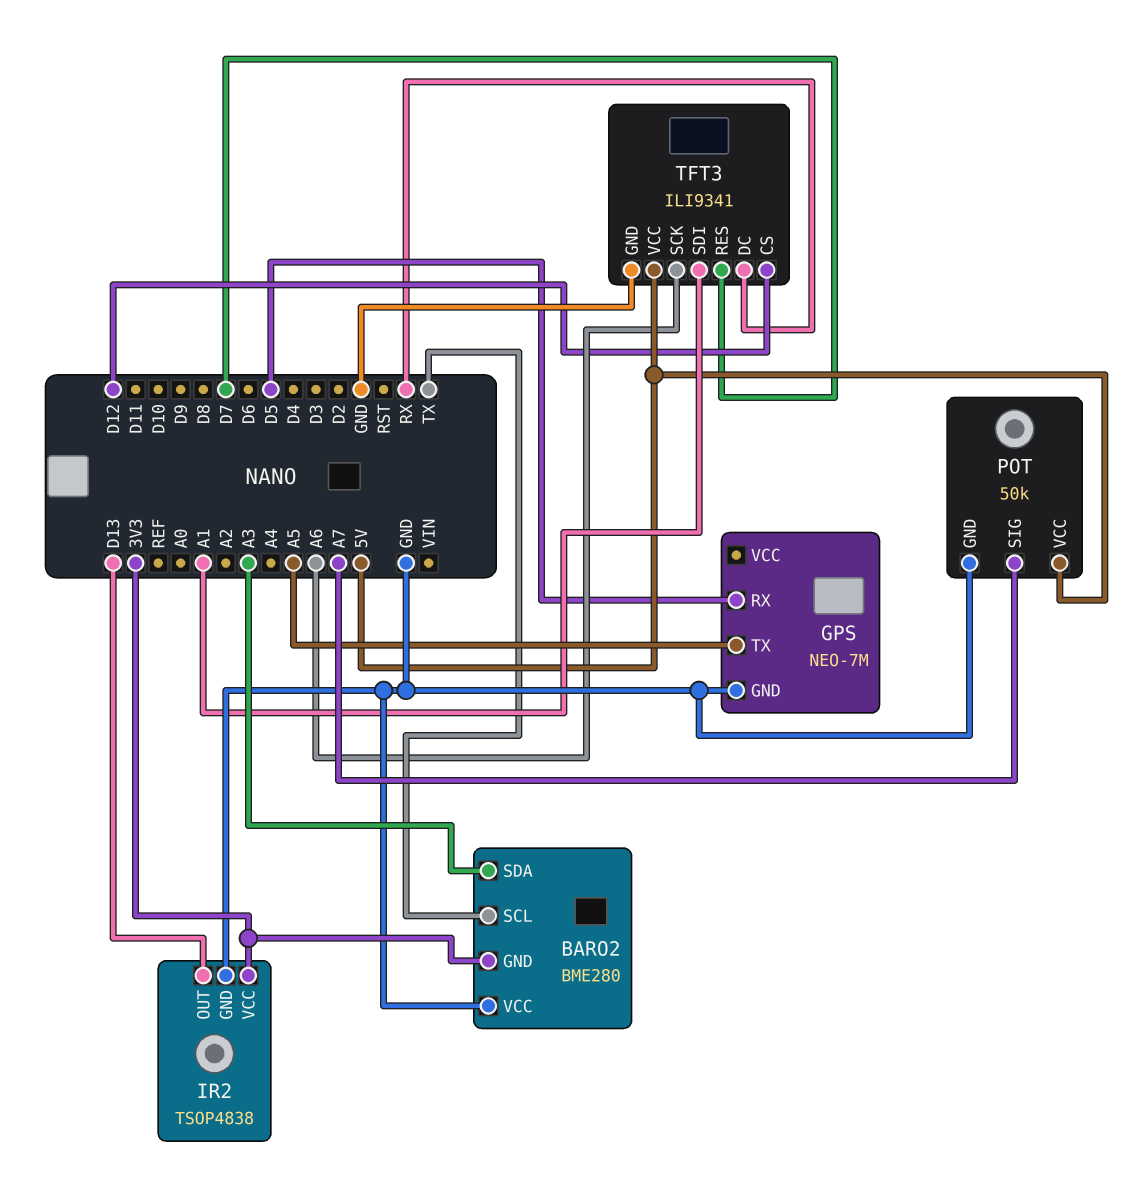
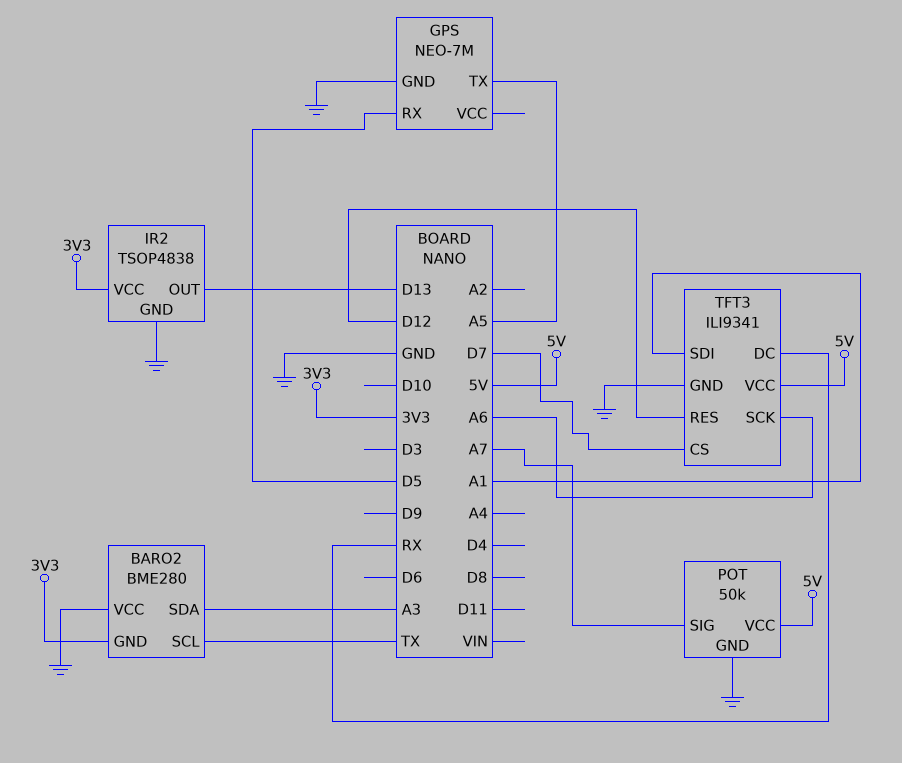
TFT3 pin CS: D12 -> D7
TFT3 pin RES: D7 -> D12

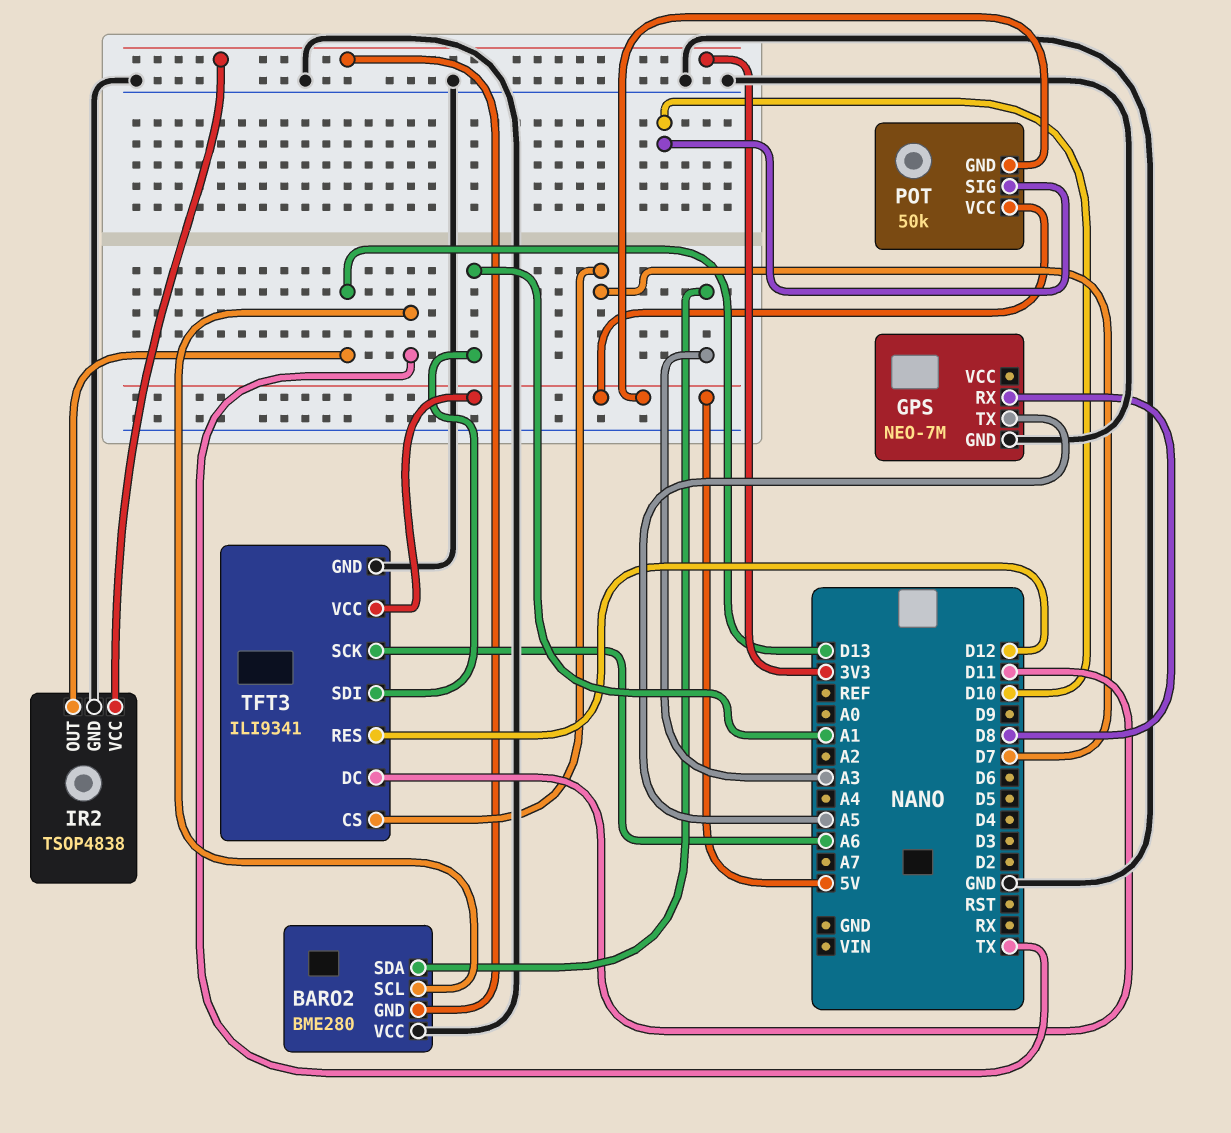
GPS pin RX: D5 -> D8
POT pin GND: GND -> 5V
POT pin SIG: A7 -> D10
TFT3 pin DC: RX -> D11

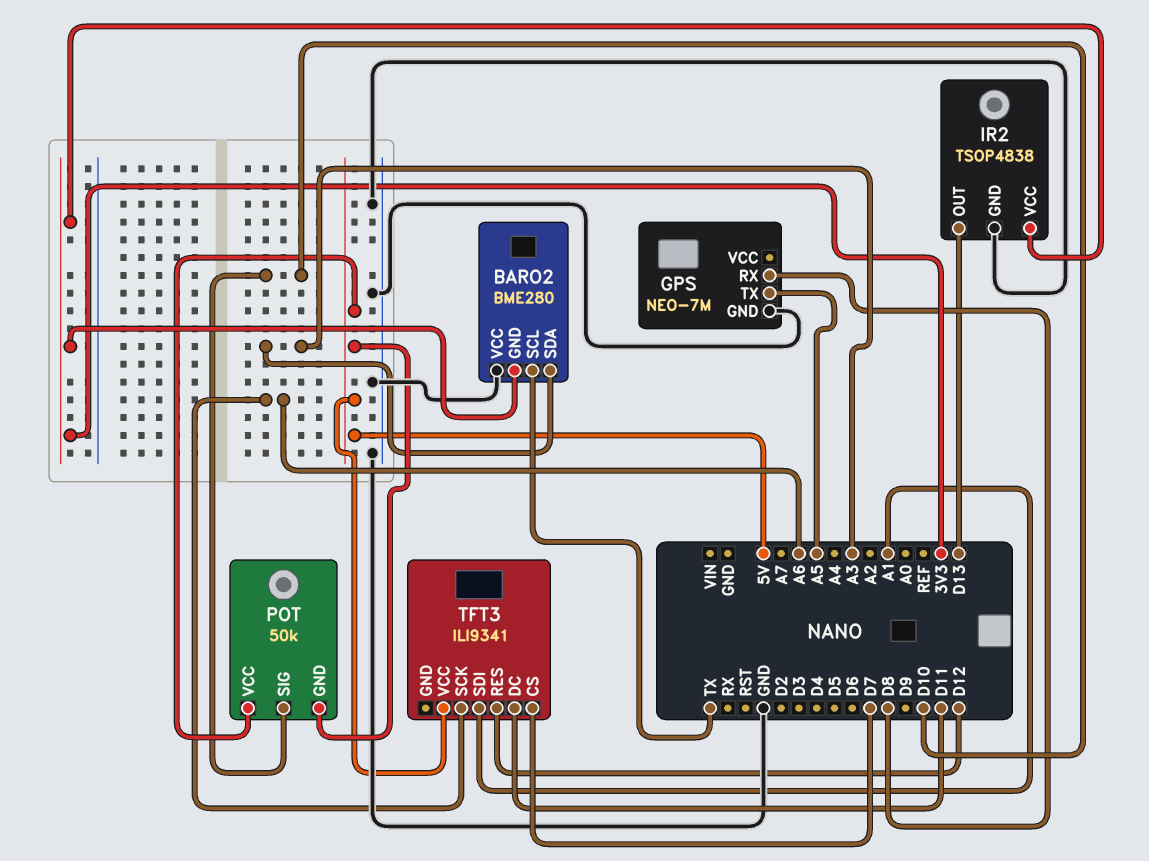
TFT3 pin GND: GND -> none

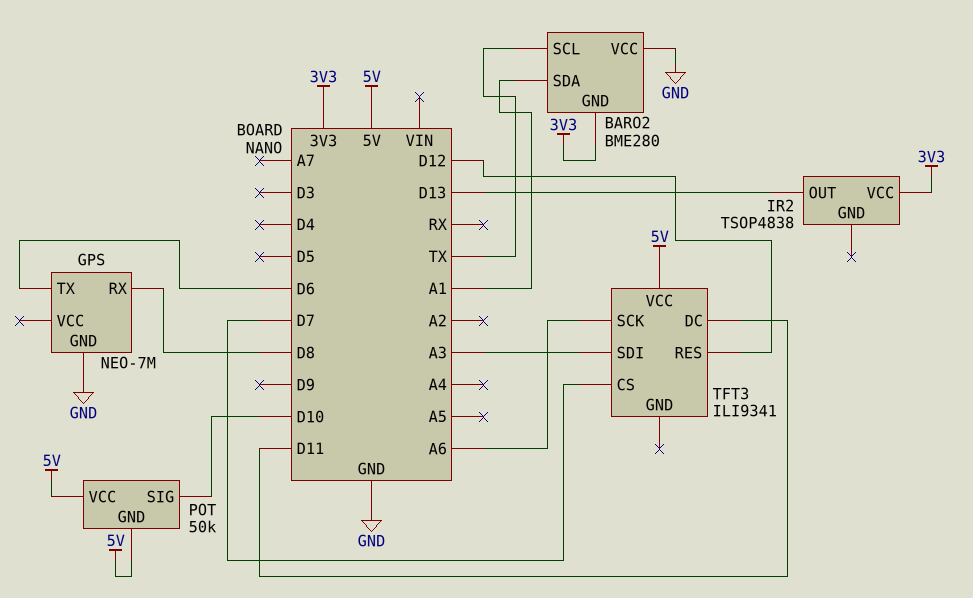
BARO2 pin SDA: A3 -> A1
GPS pin TX: A5 -> D6
IR2 pin GND: GND -> none
TFT3 pin SDI: A1 -> A3

